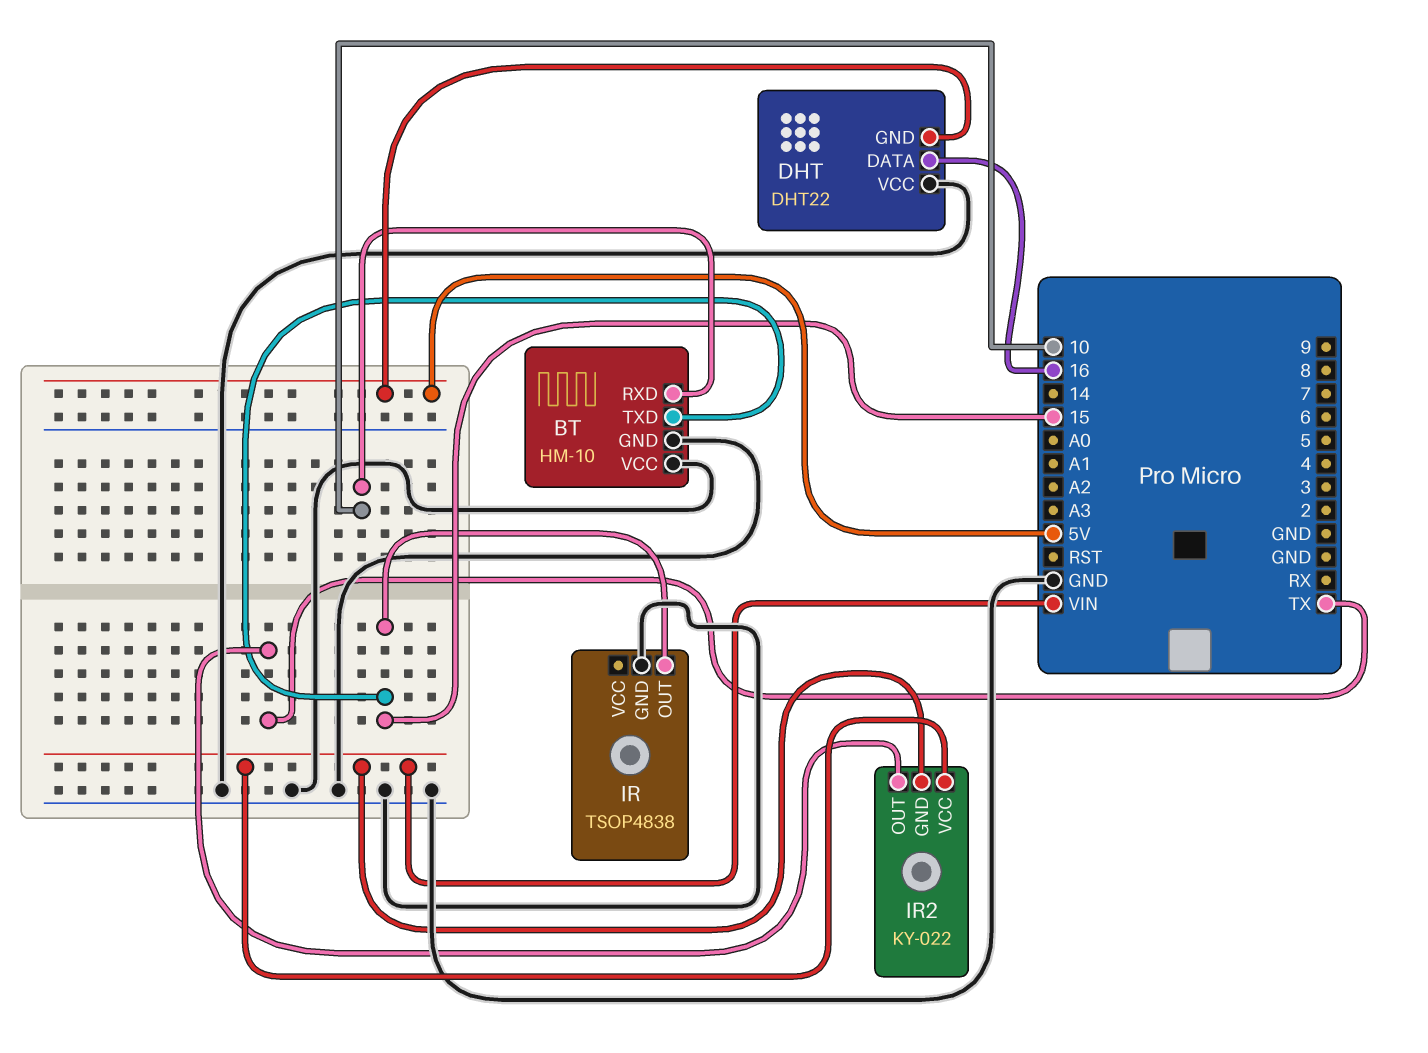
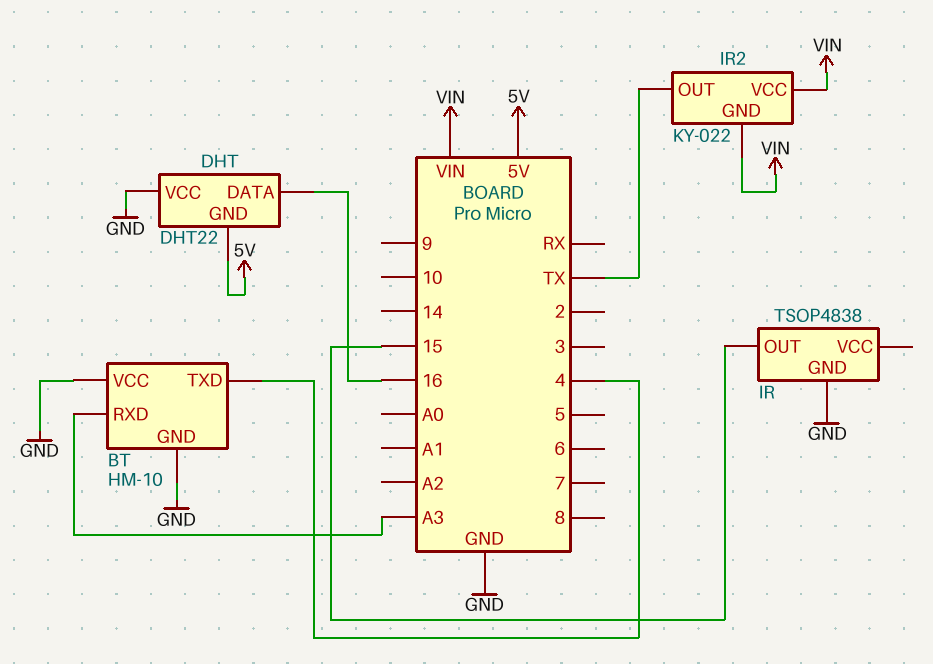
BT pin RXD: 10 -> A3
BT pin TXD: 15 -> 4

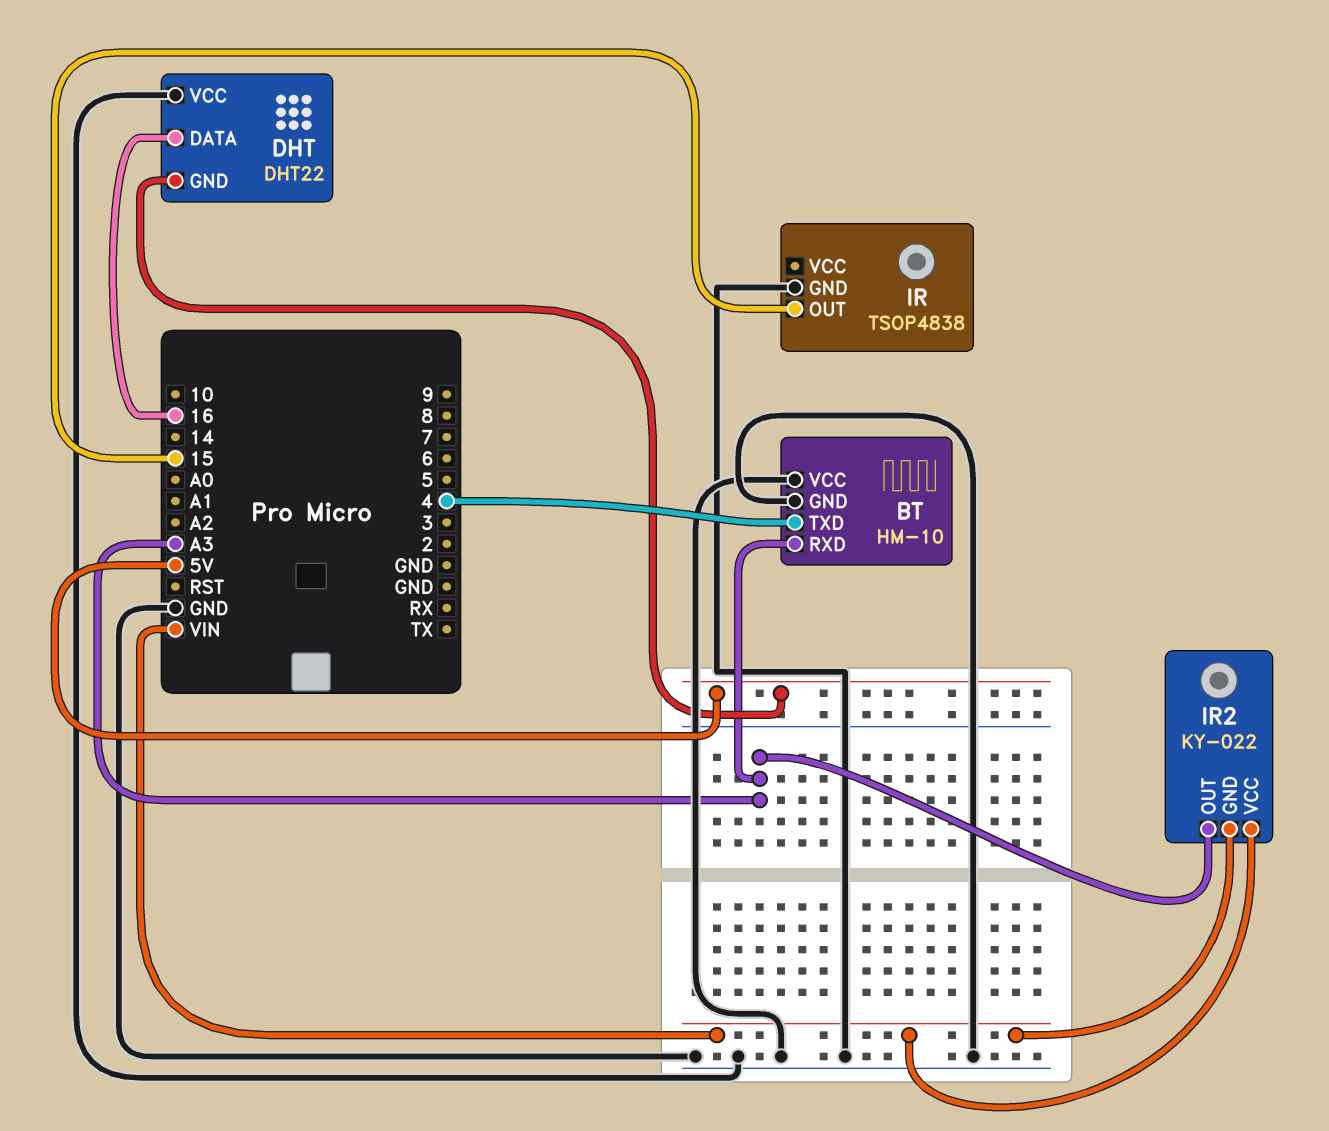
IR2 pin OUT: TX -> A3

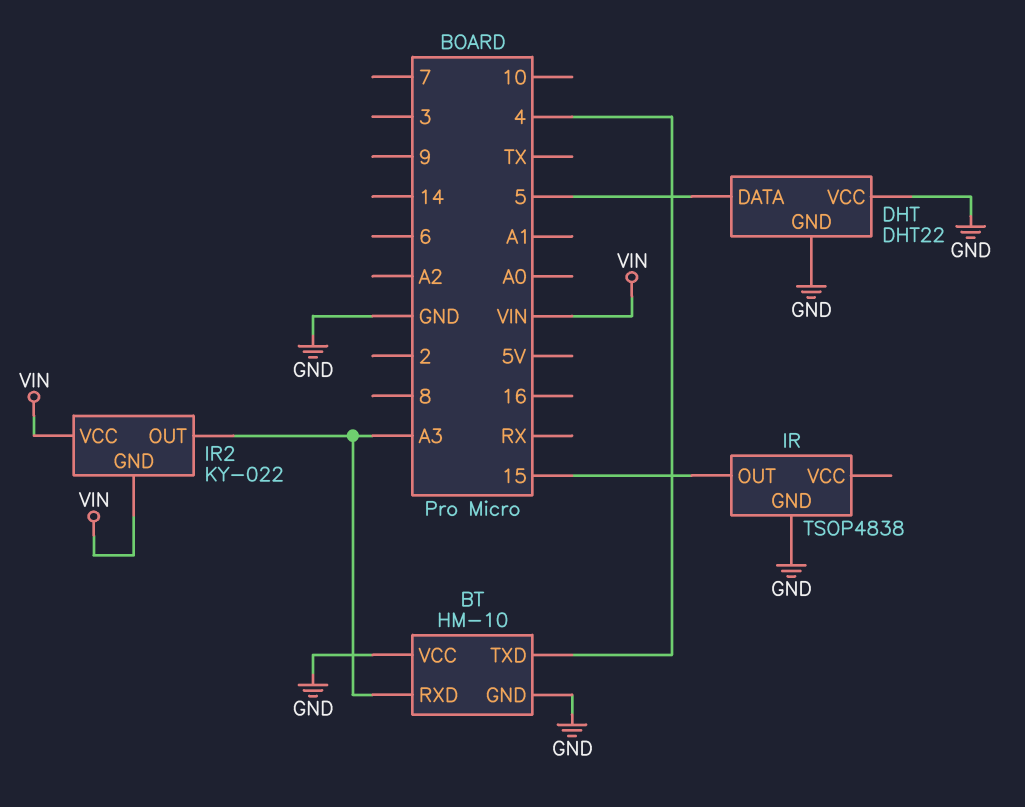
DHT pin DATA: 16 -> 5
DHT pin GND: 5V -> GND

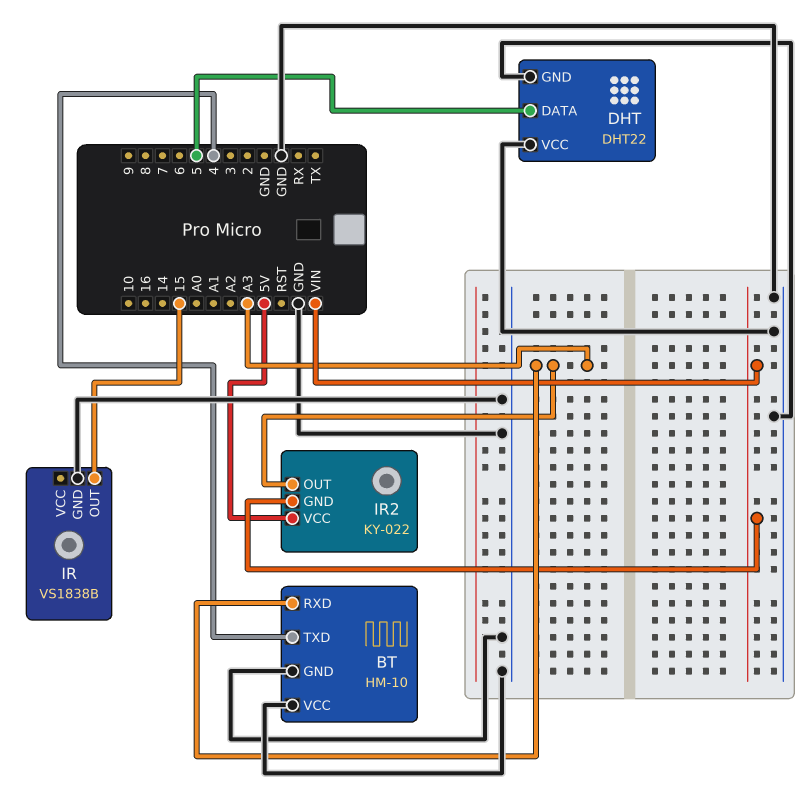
IR: TSOP4838 -> VS1838B
IR2 pin VCC: VIN -> 5V

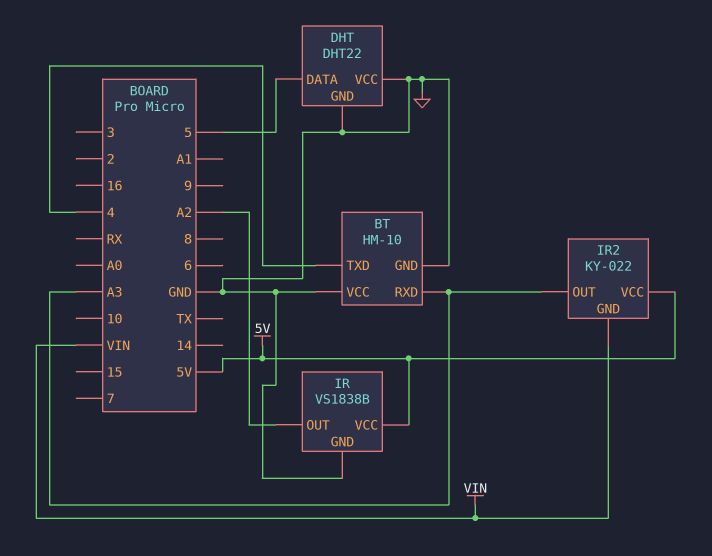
IR pin OUT: 15 -> A2
IR pin VCC: none -> 5V

